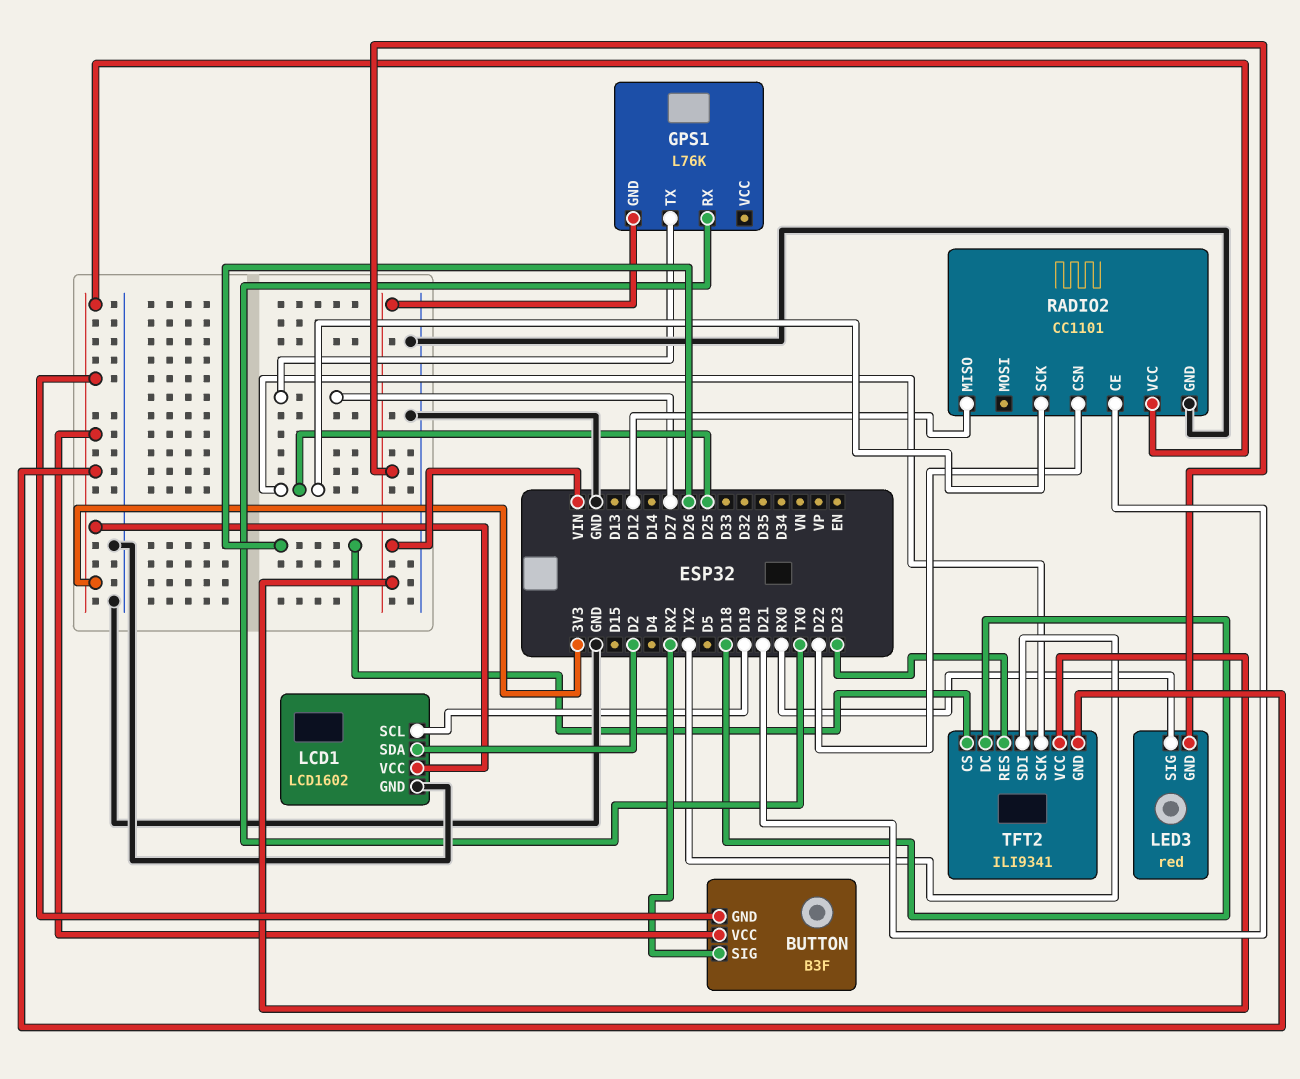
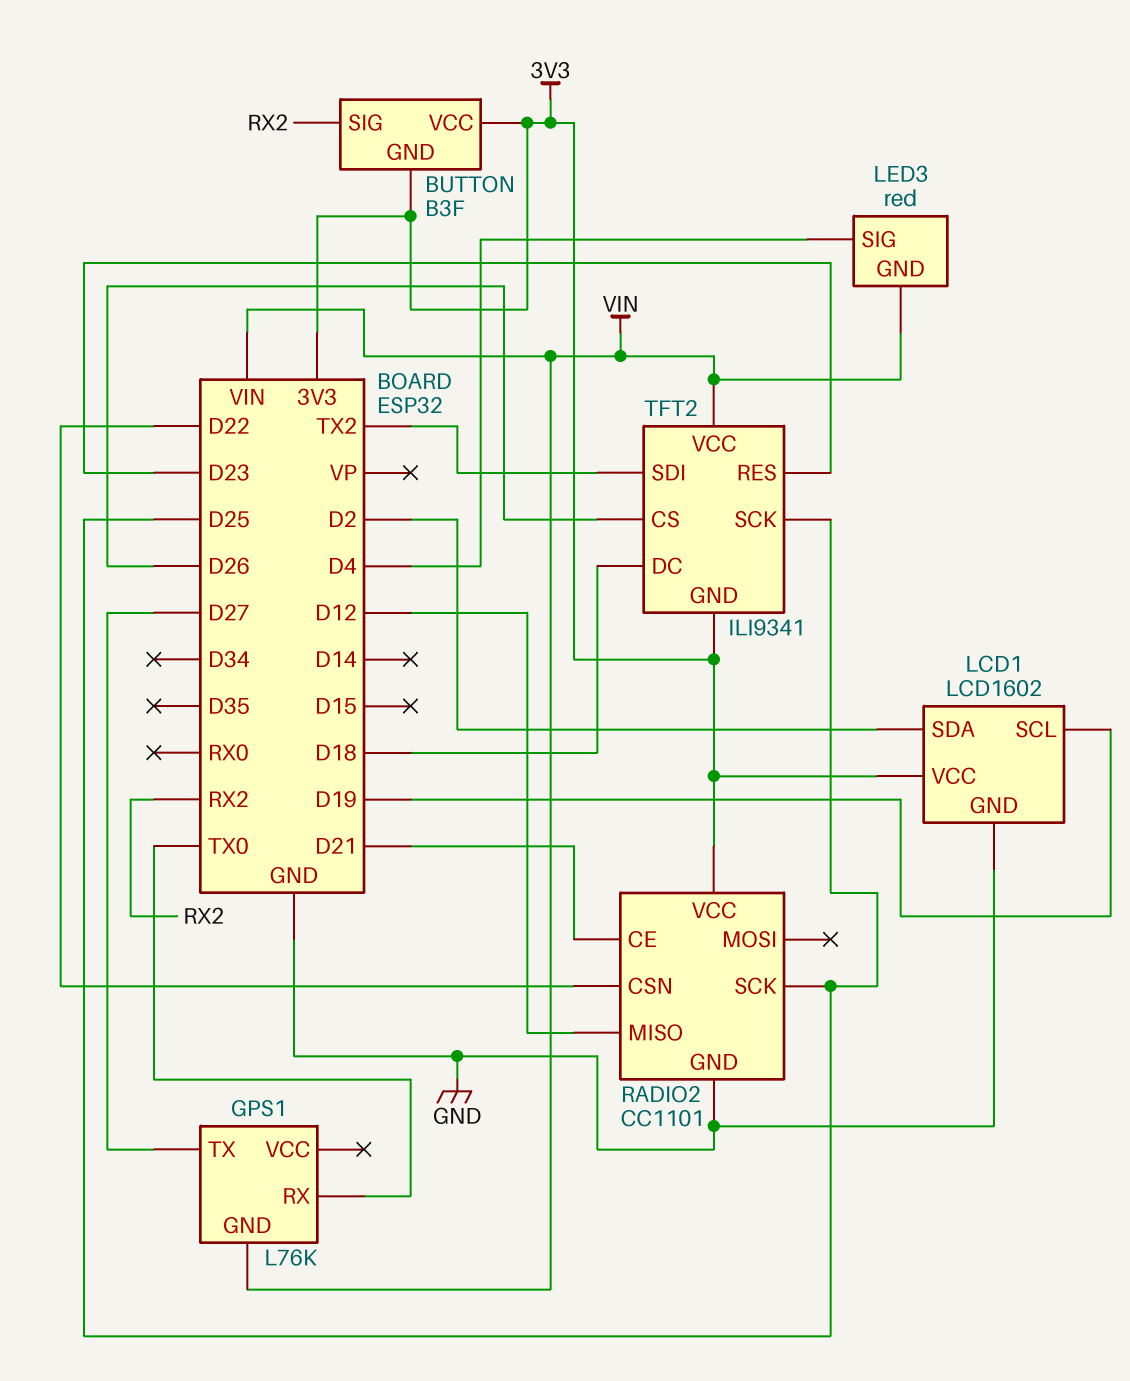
LED3 pin SIG: RX0 -> D4

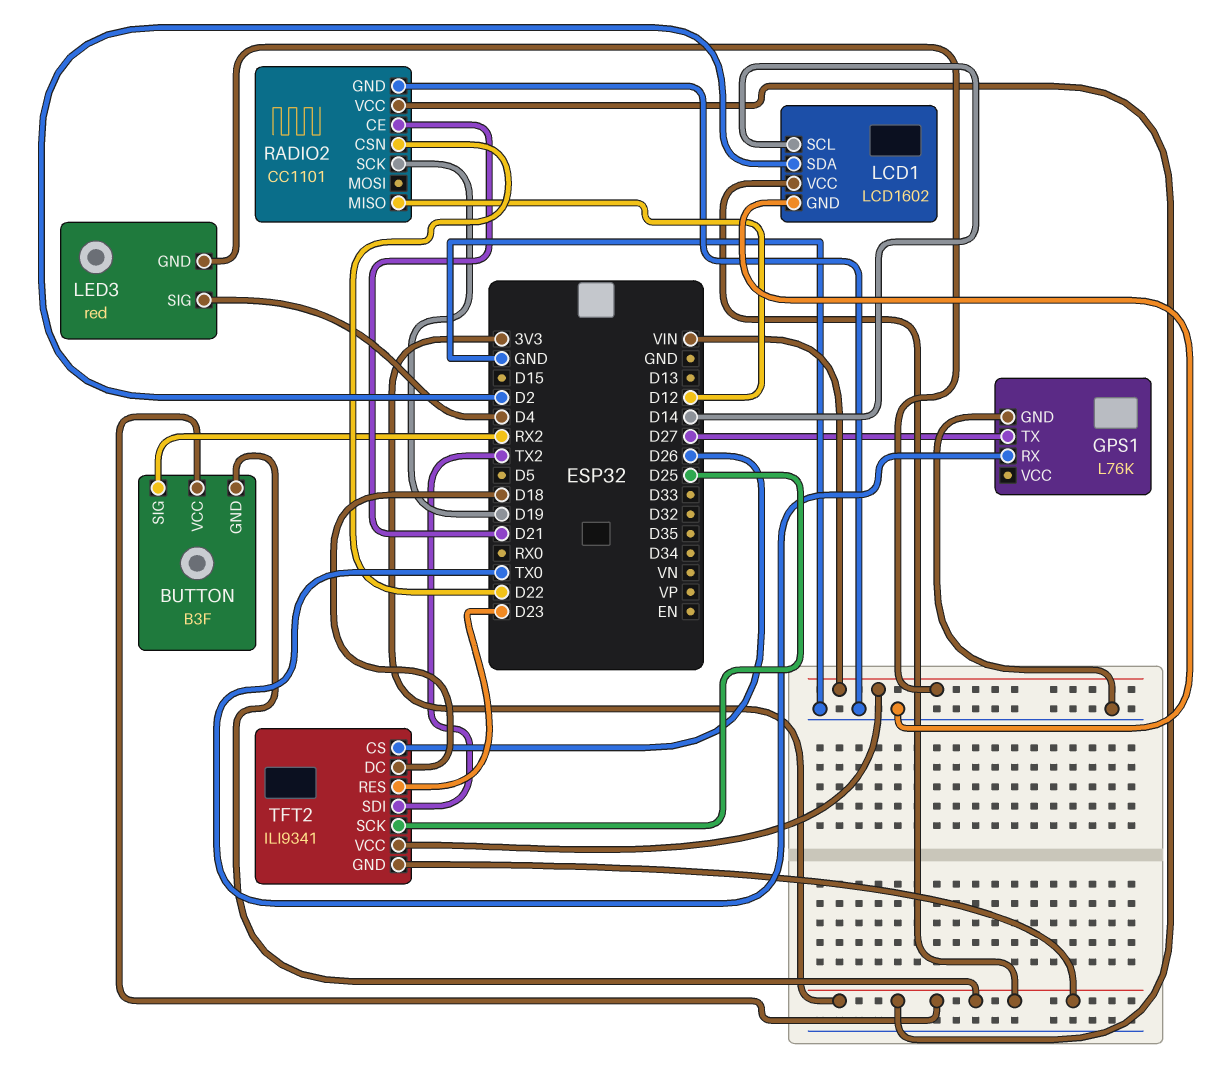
GPS1 pin GND: VIN -> GND
LCD1 pin SCL: D19 -> D14
RADIO2 pin SCK: D25 -> D19

